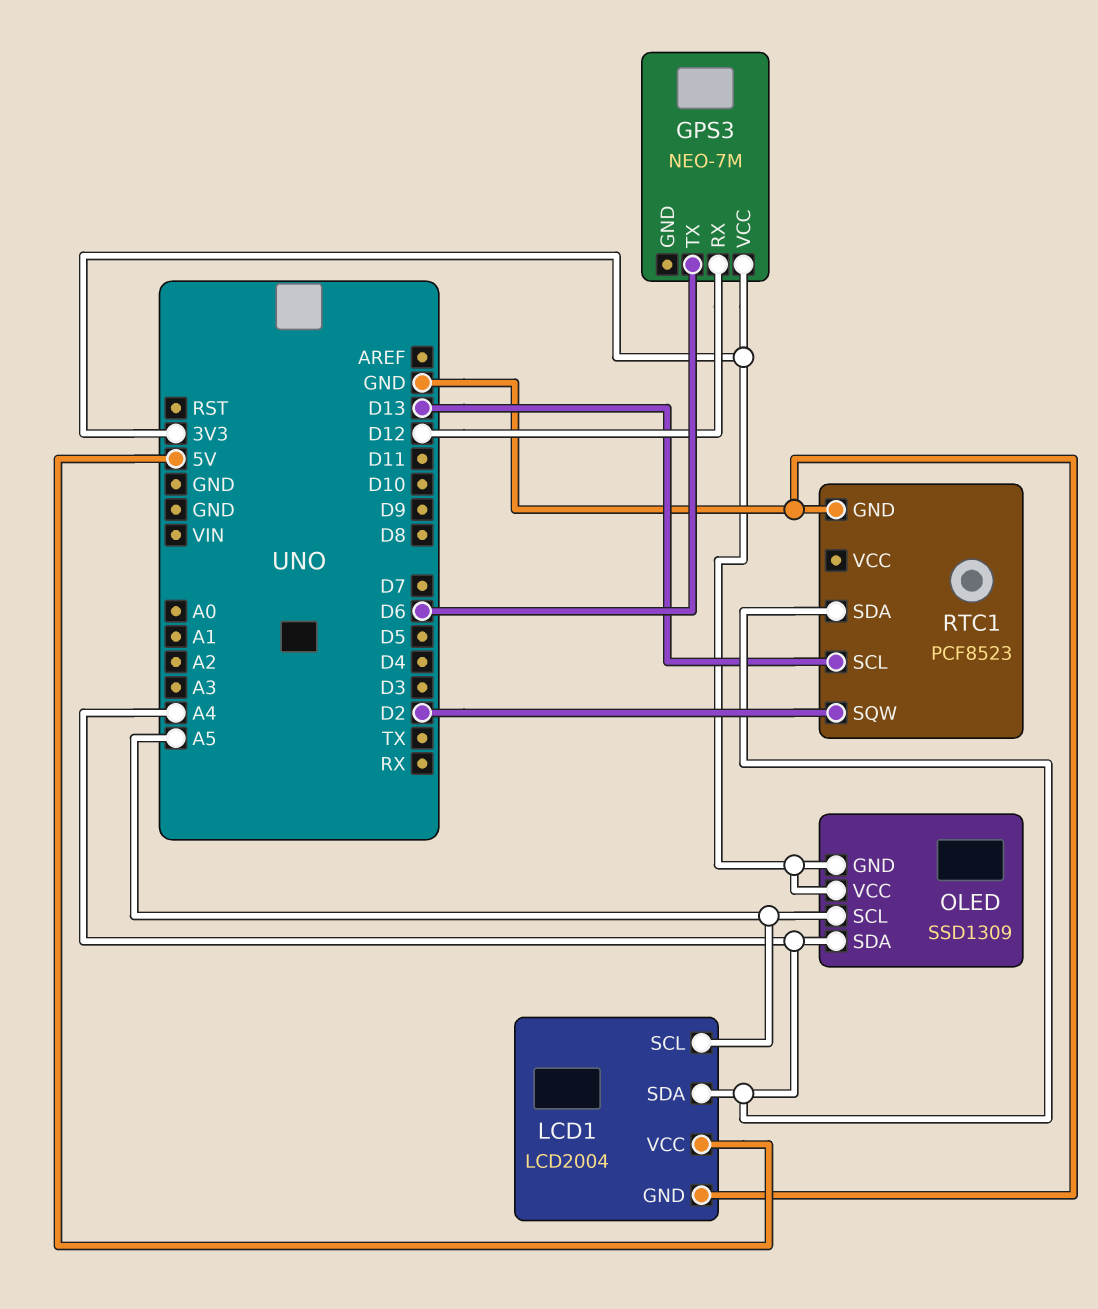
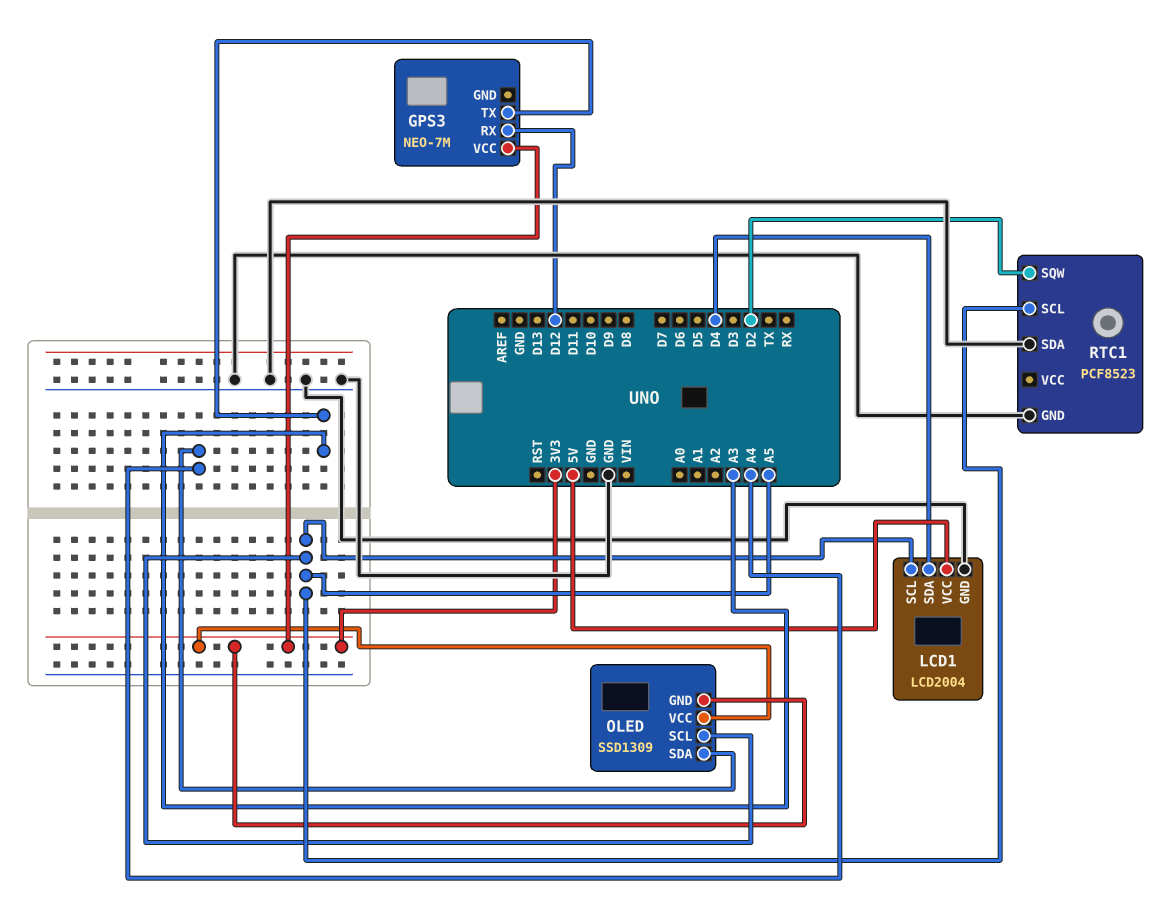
GPS3 pin TX: D6 -> A3
LCD1 pin SDA: A4 -> D4
RTC1 pin SCL: D13 -> A5
RTC1 pin SDA: A4 -> GND

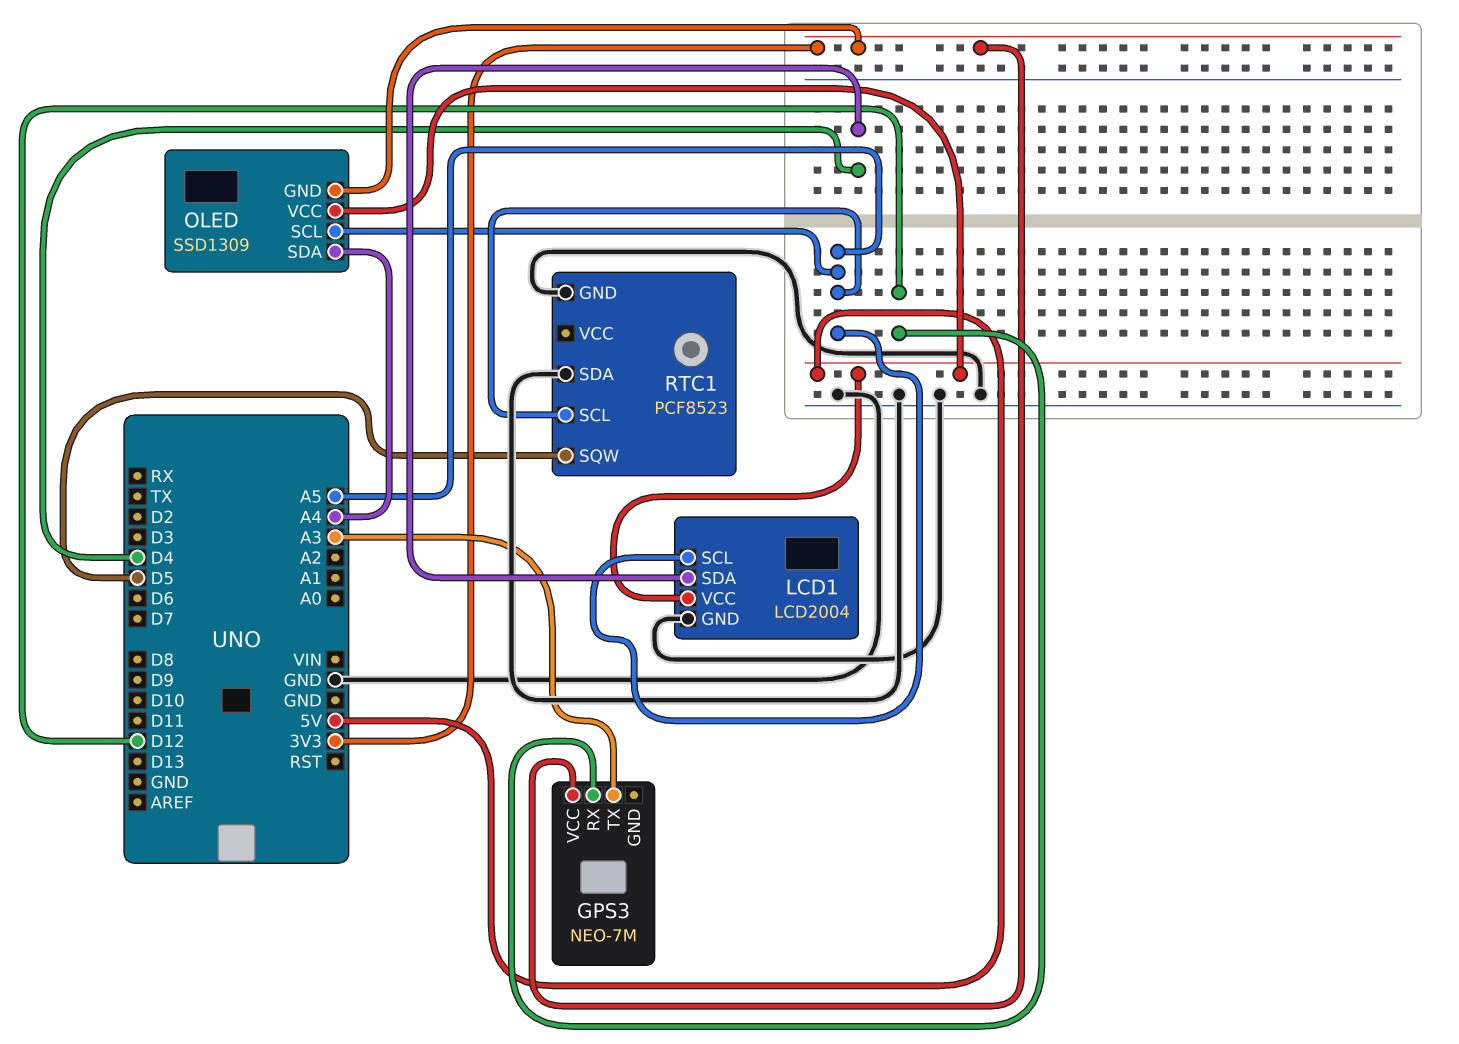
OLED pin VCC: 3V3 -> 5V
RTC1 pin SQW: D2 -> D5

